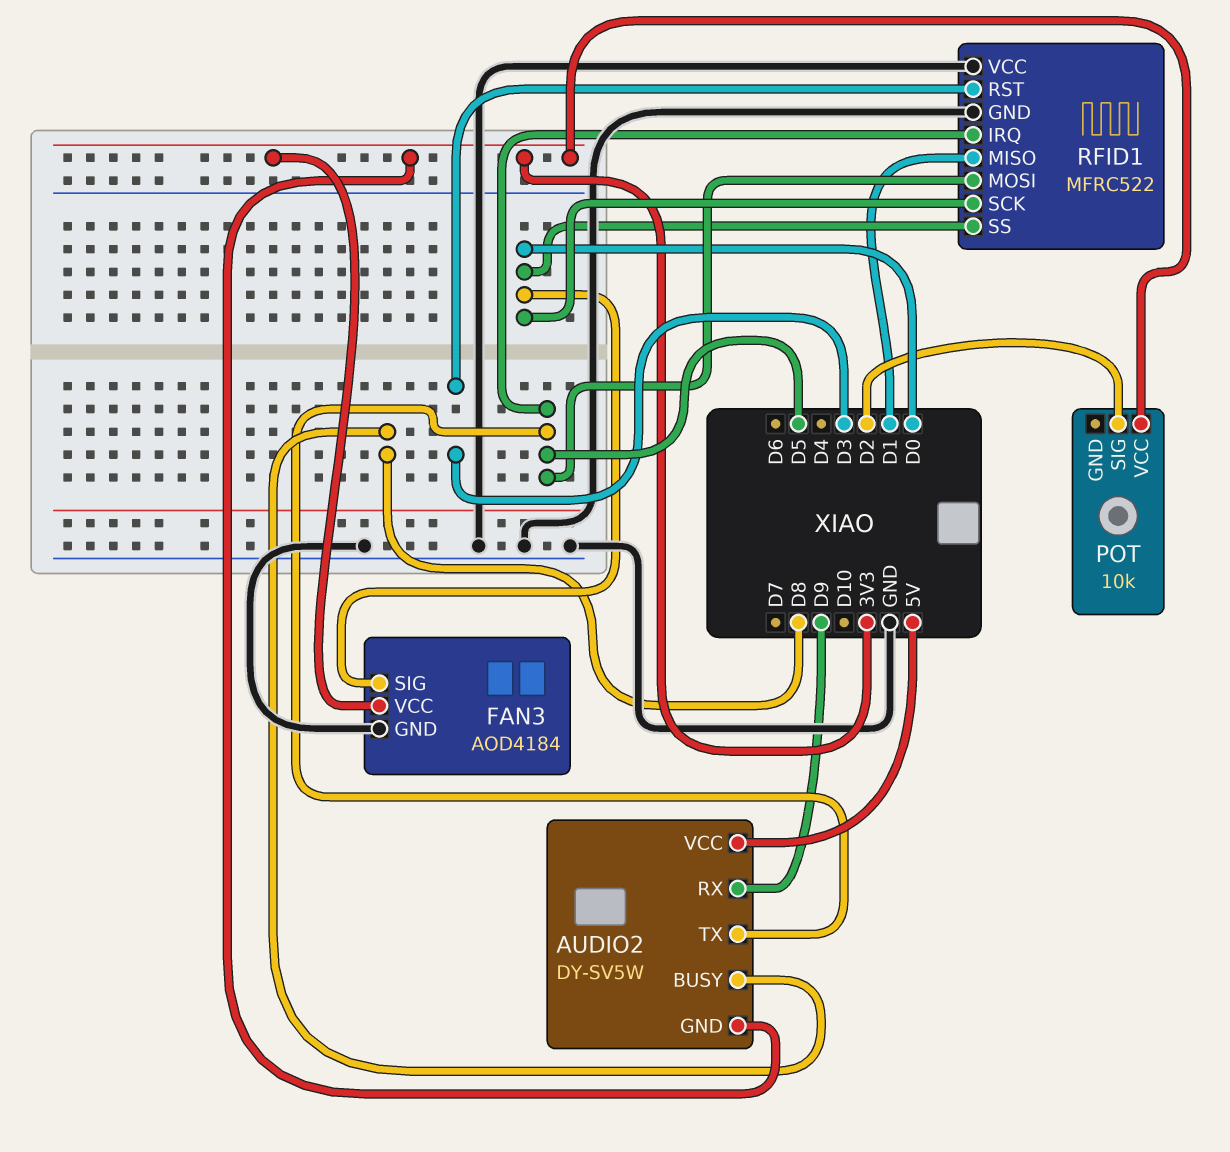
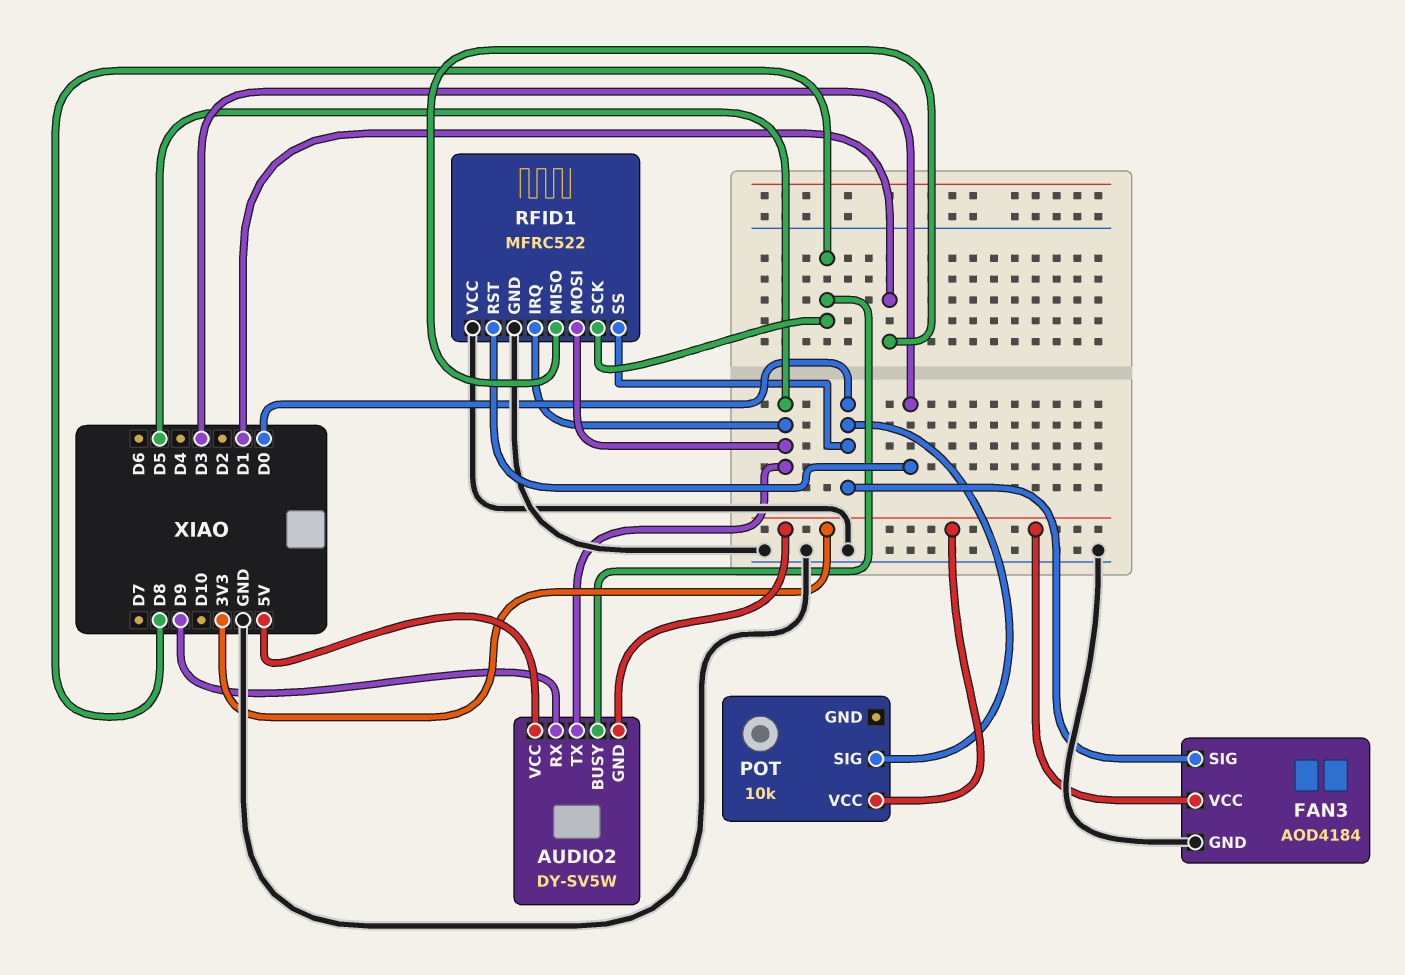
POT pin SIG: D2 -> D0
RFID1 pin SCK: D0 -> D8

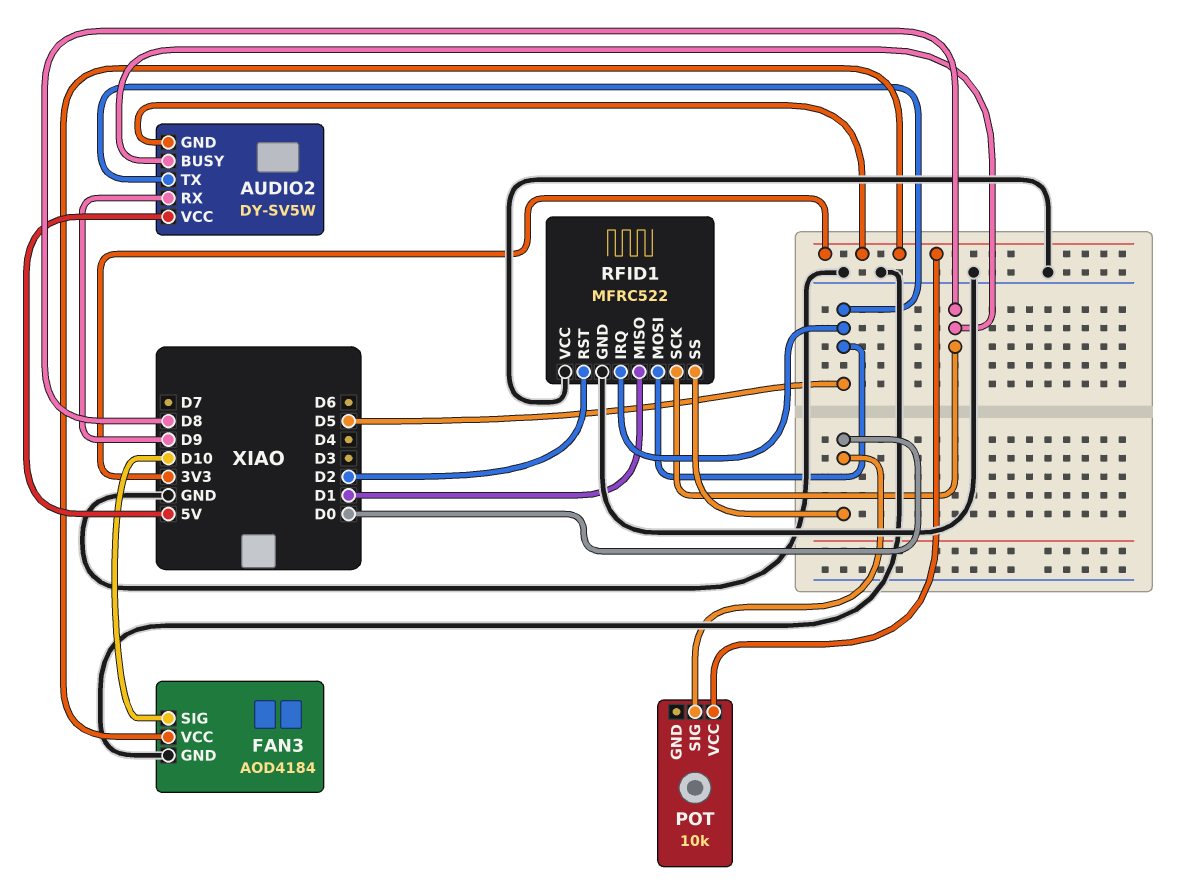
FAN3 pin SIG: D0 -> D10
RFID1 pin RST: D3 -> D2

